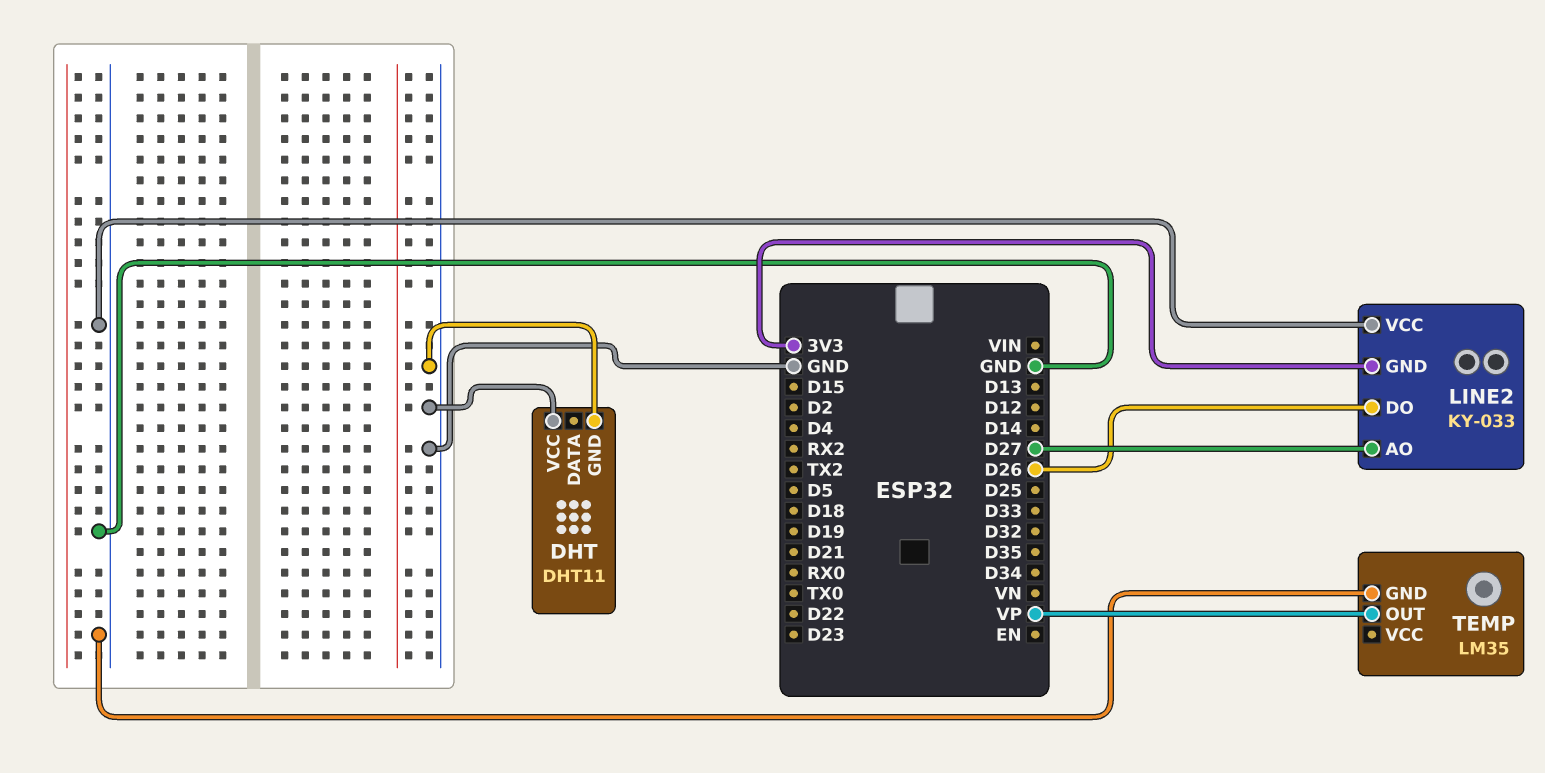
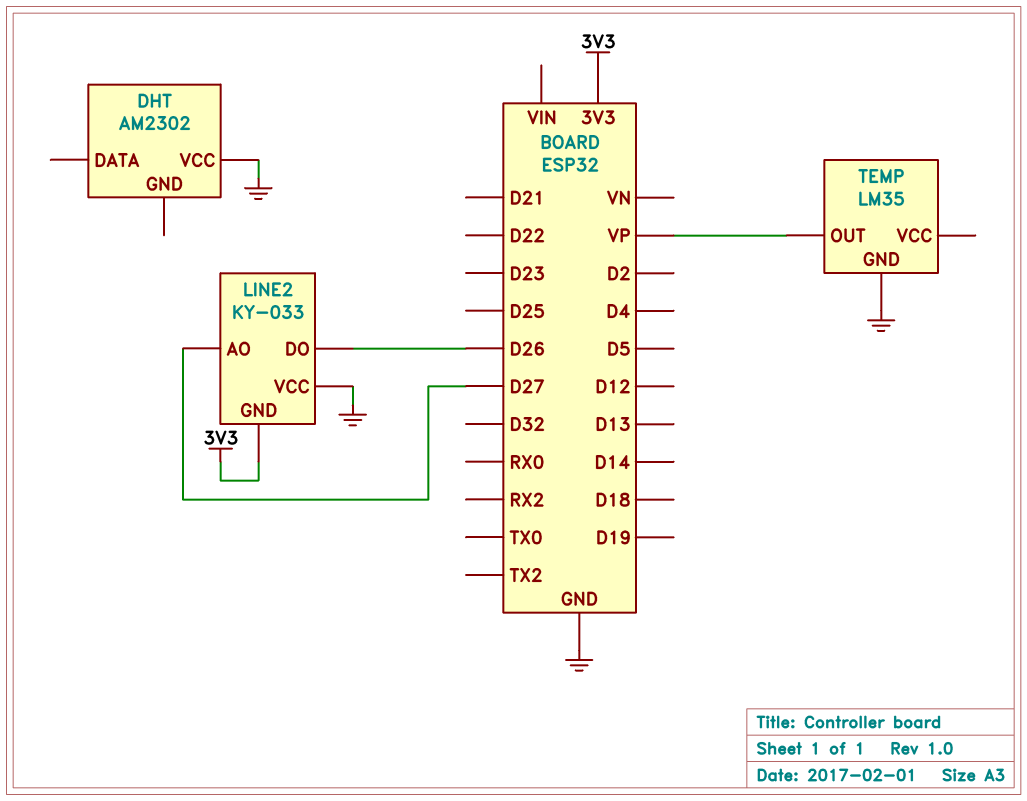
DHT: DHT11 -> AM2302
DHT pin GND: GND -> none

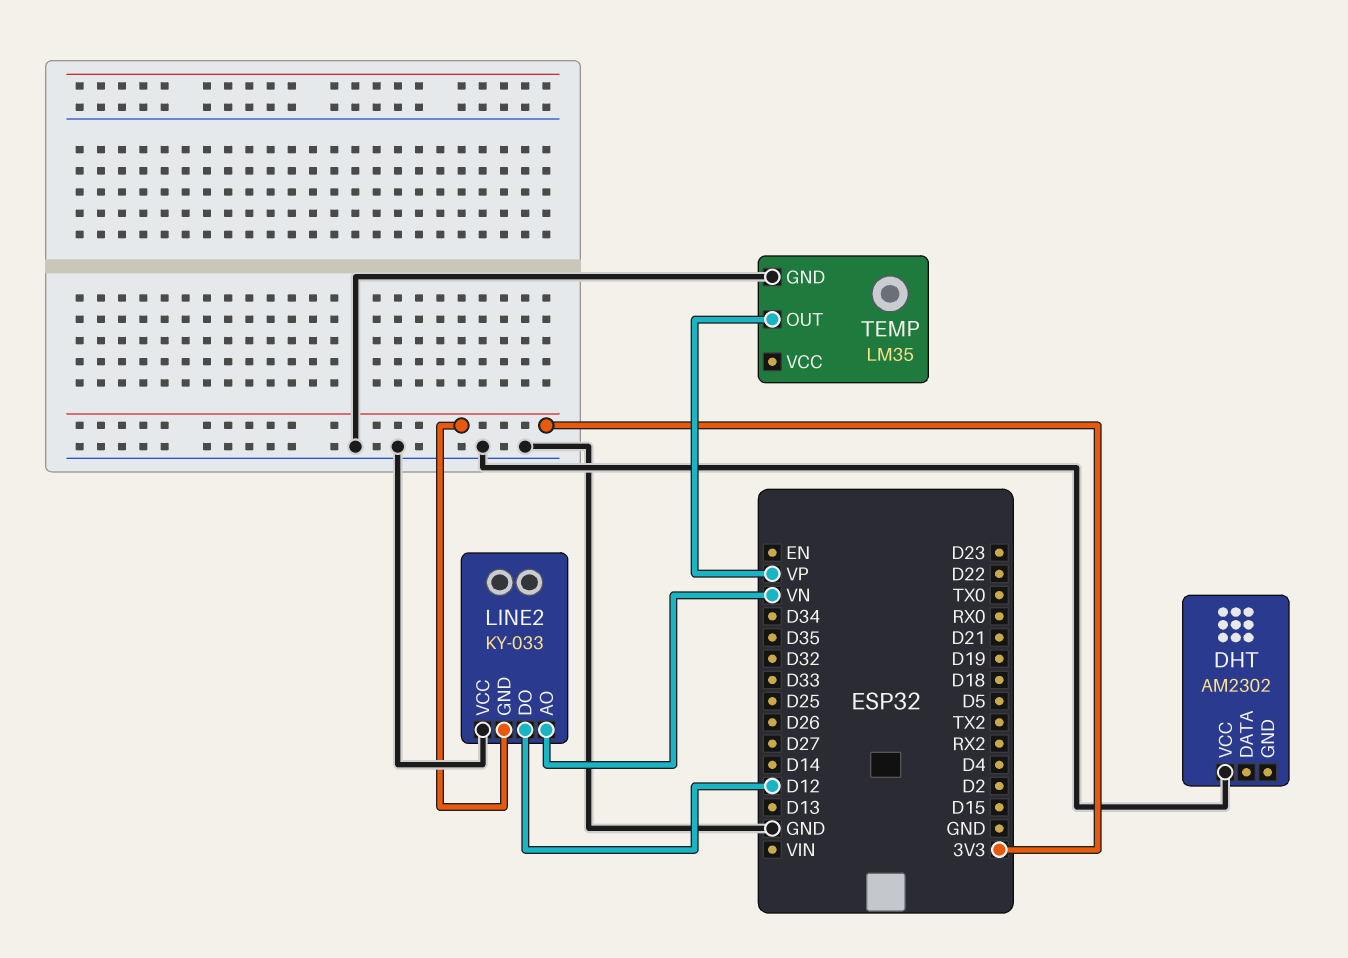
LINE2 pin AO: D27 -> VN
LINE2 pin DO: D26 -> D12

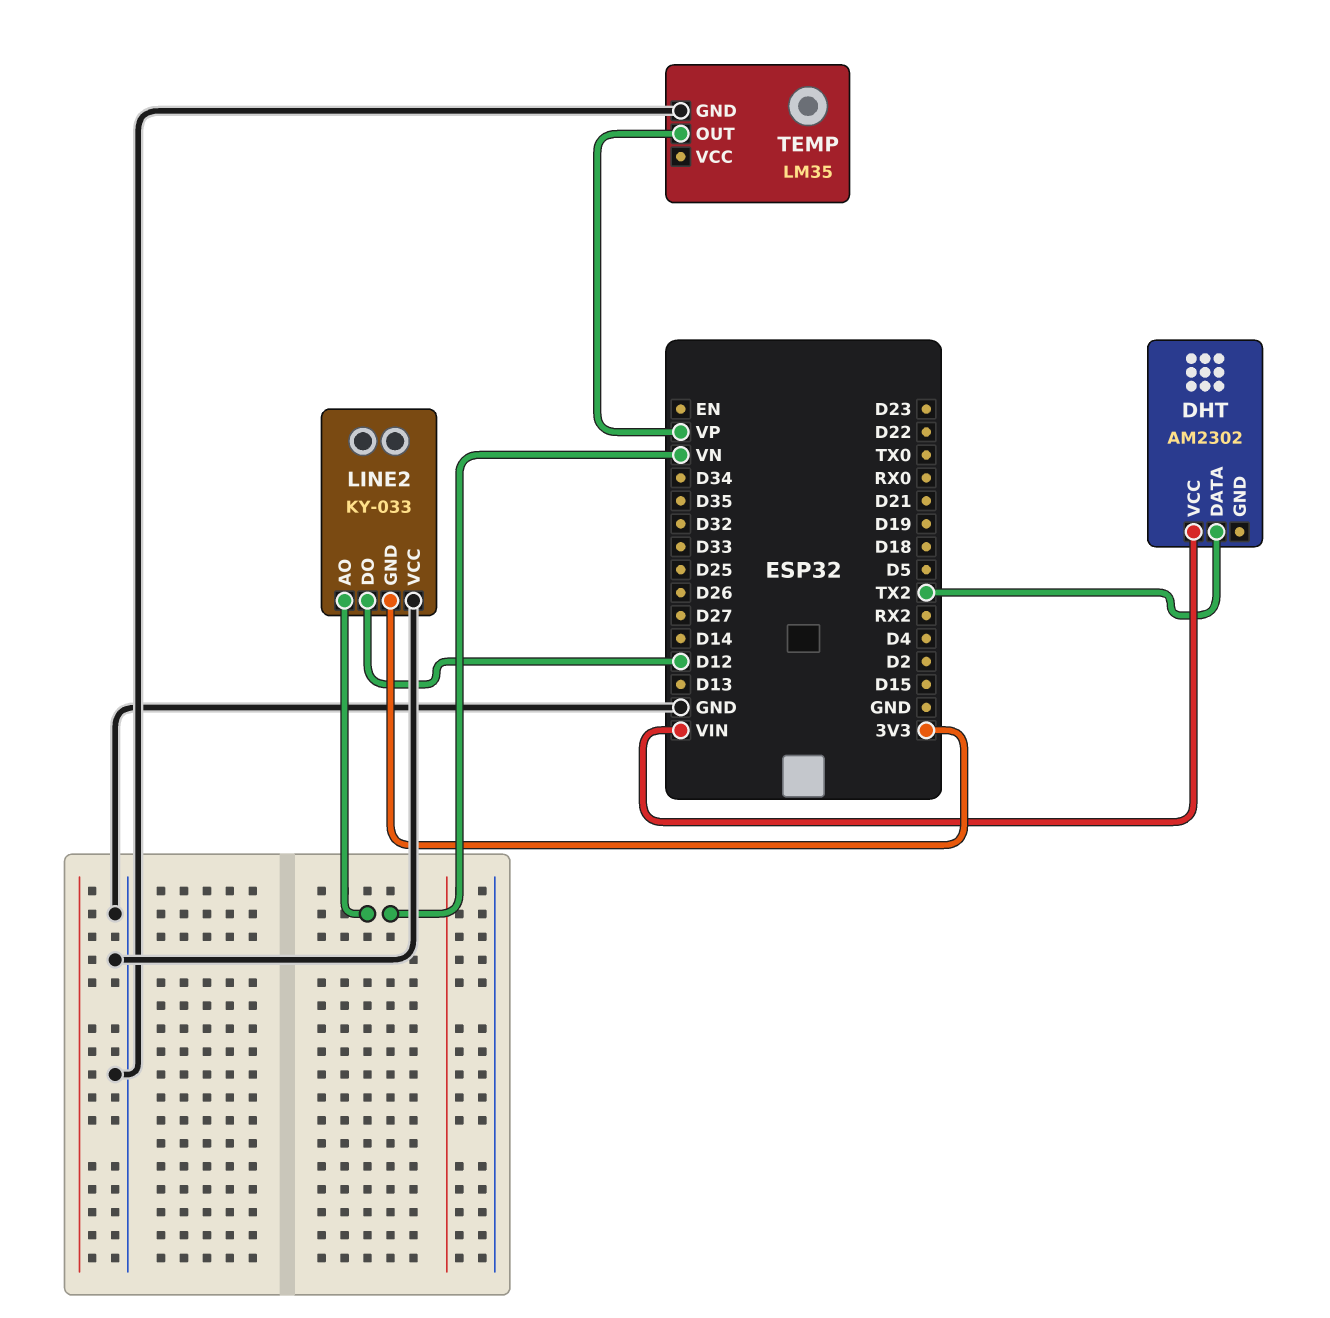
DHT pin DATA: none -> TX2
DHT pin VCC: GND -> VIN

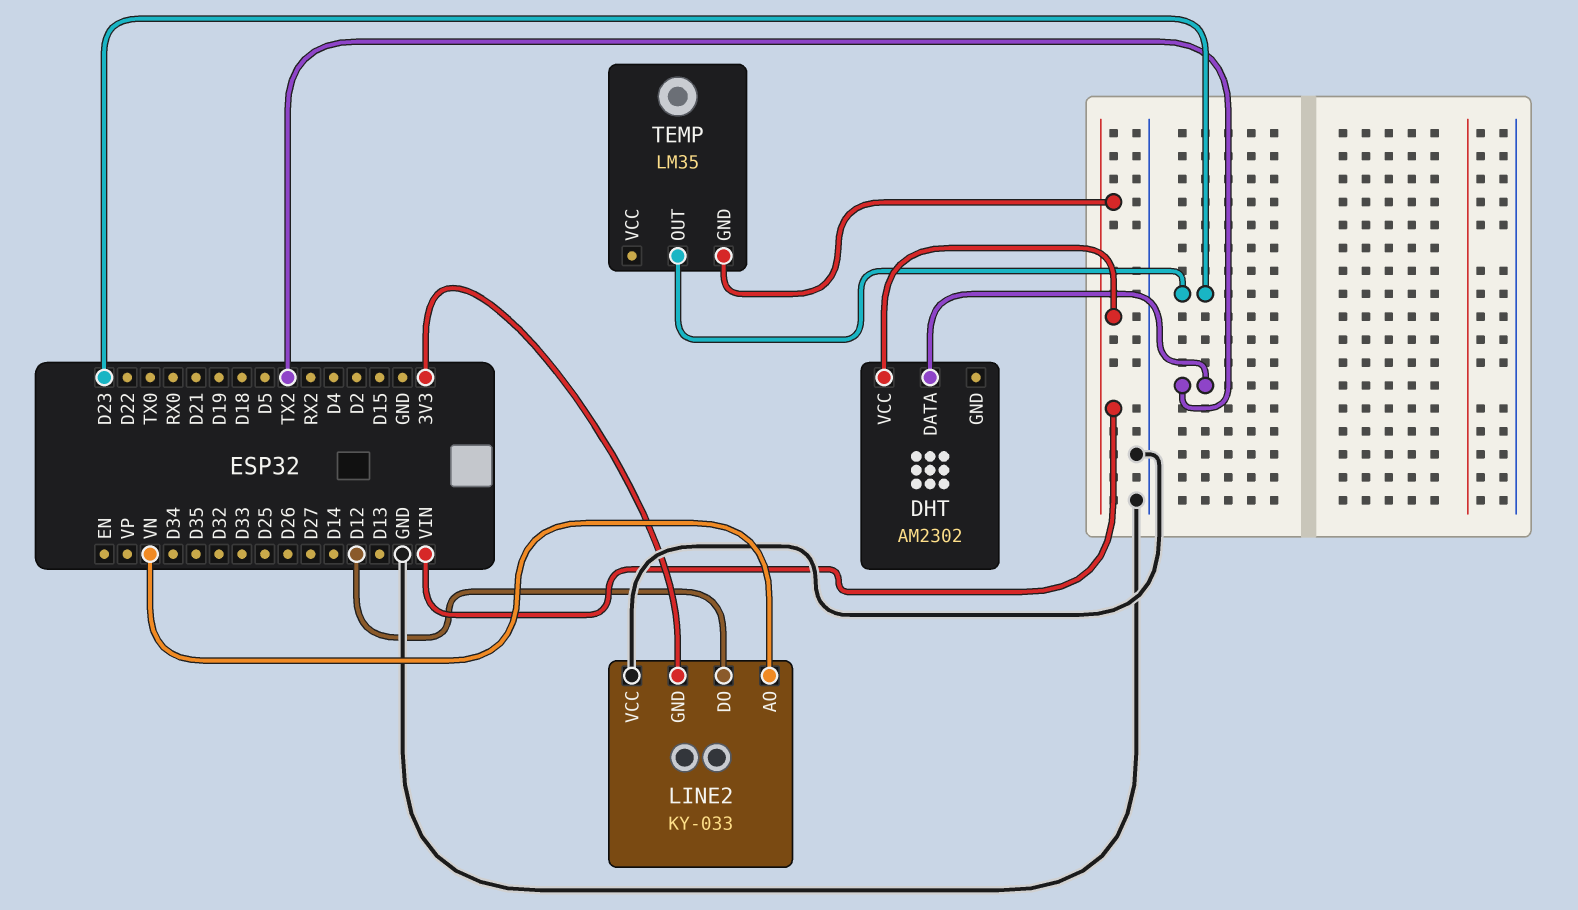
TEMP pin GND: GND -> VIN
TEMP pin OUT: VP -> D23

